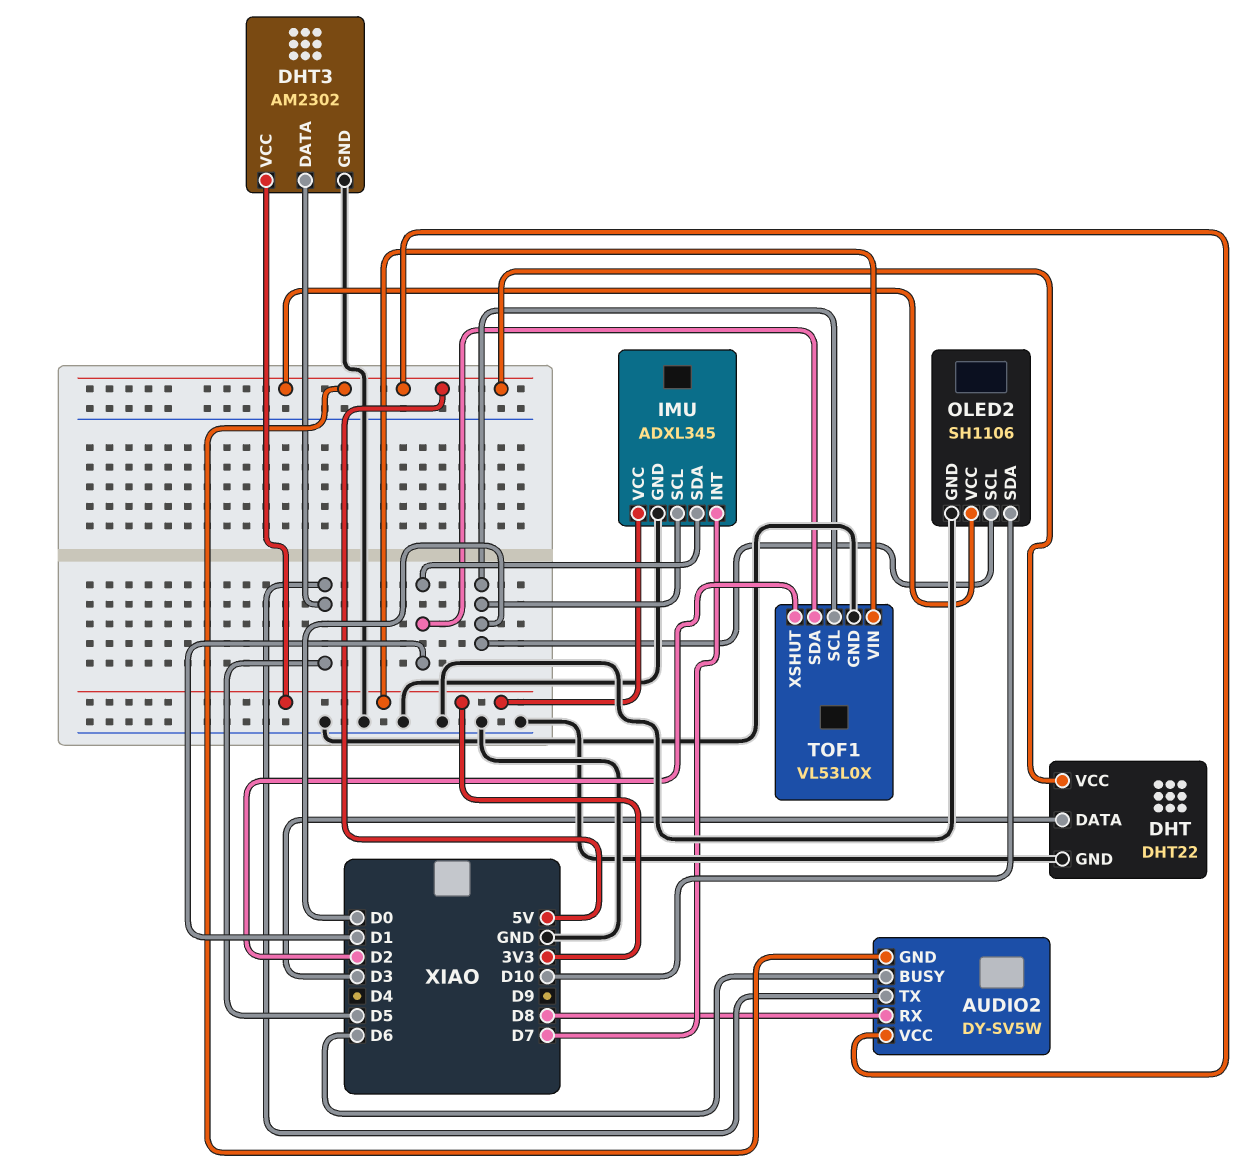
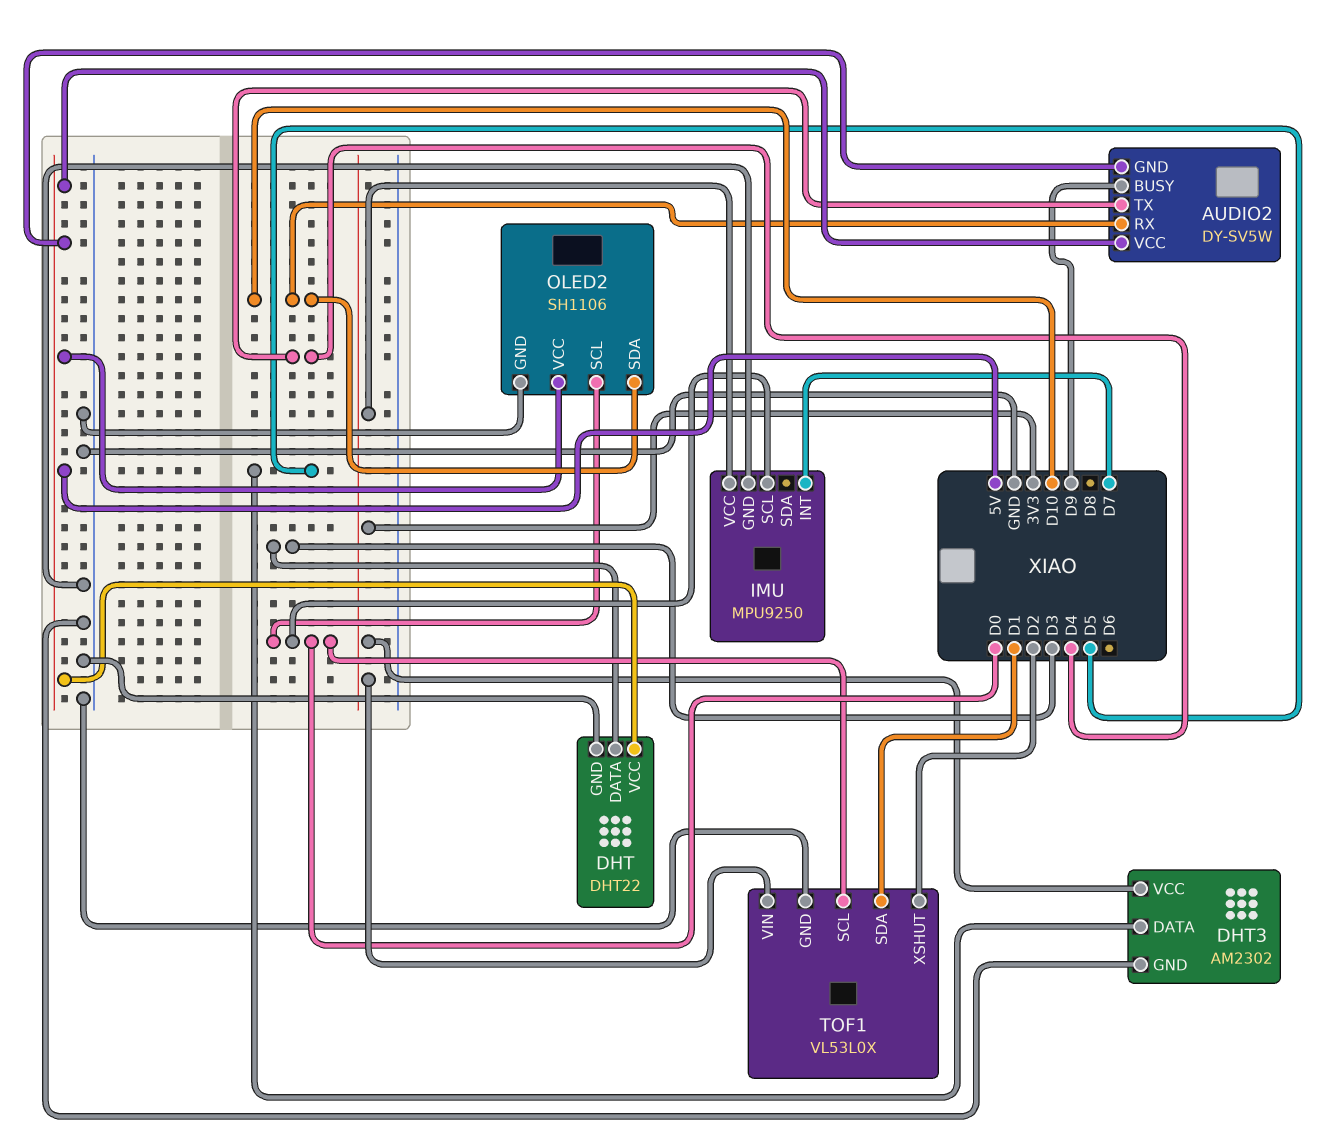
AUDIO2 pin BUSY: D6 -> D9
AUDIO2 pin RX: D8 -> D10
AUDIO2 pin TX: D5 -> D4
IMU: ADXL345 -> MPU9250
IMU pin SDA: D1 -> none

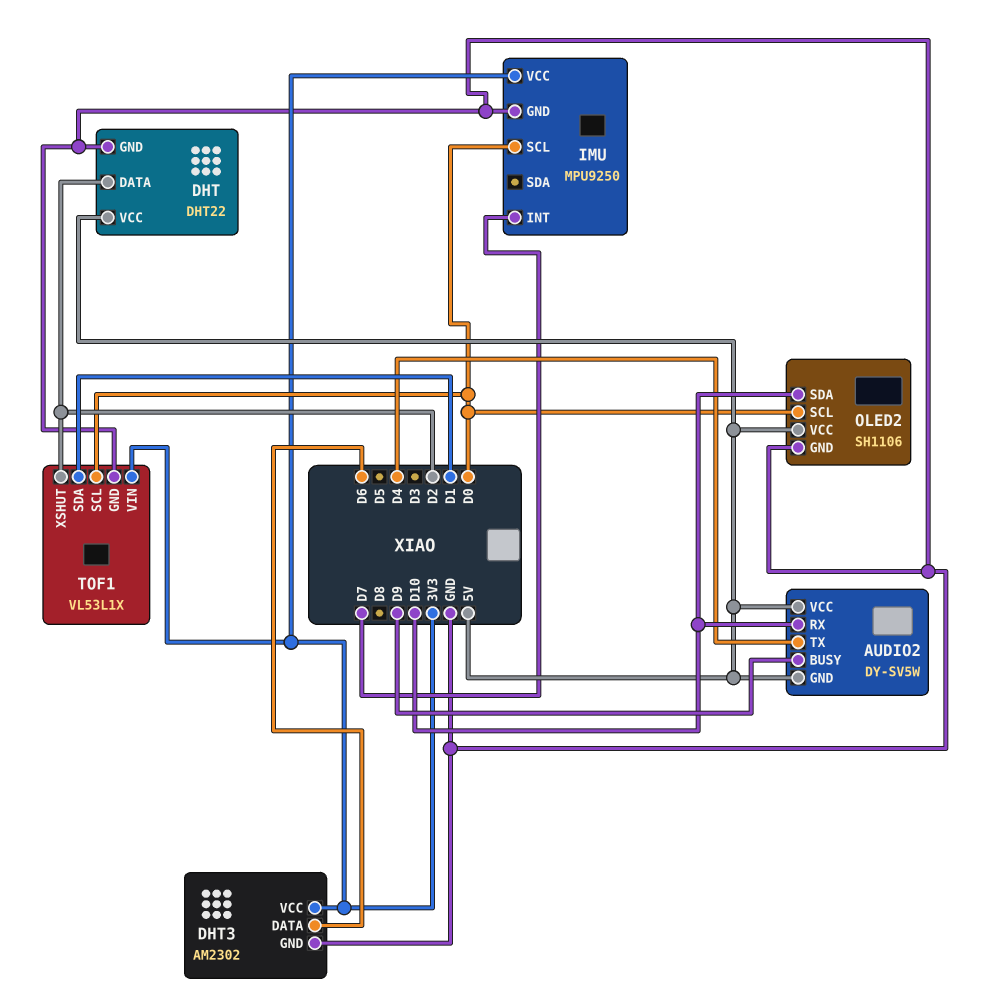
DHT pin DATA: D3 -> D2
DHT3 pin DATA: D5 -> D6
TOF1: VL53L0X -> VL53L1X

